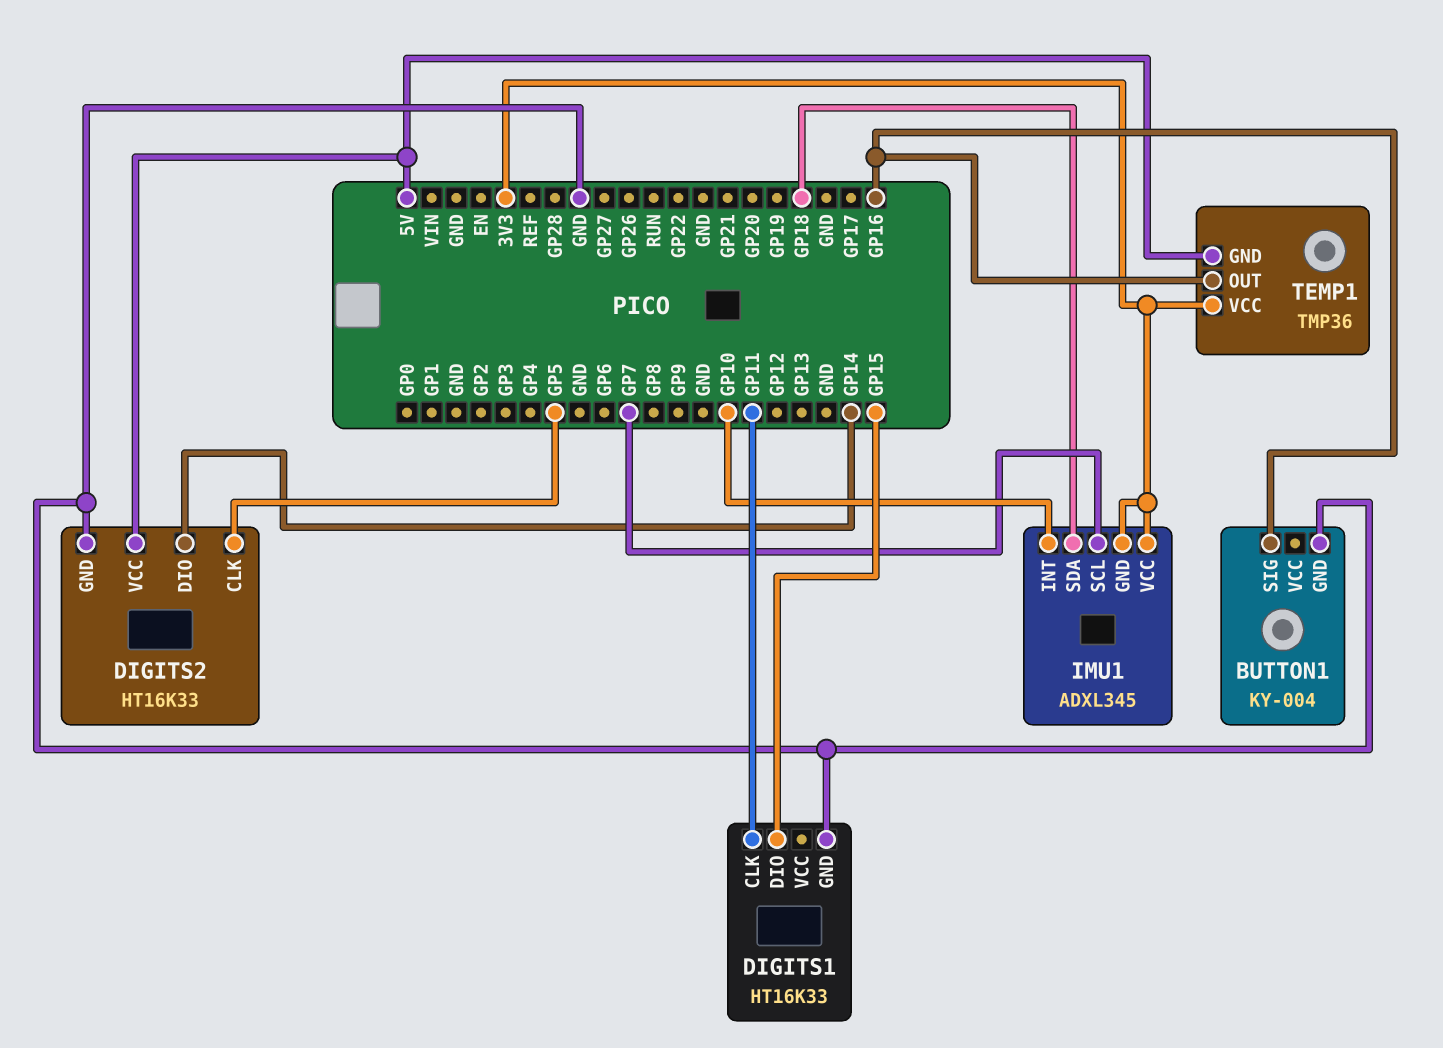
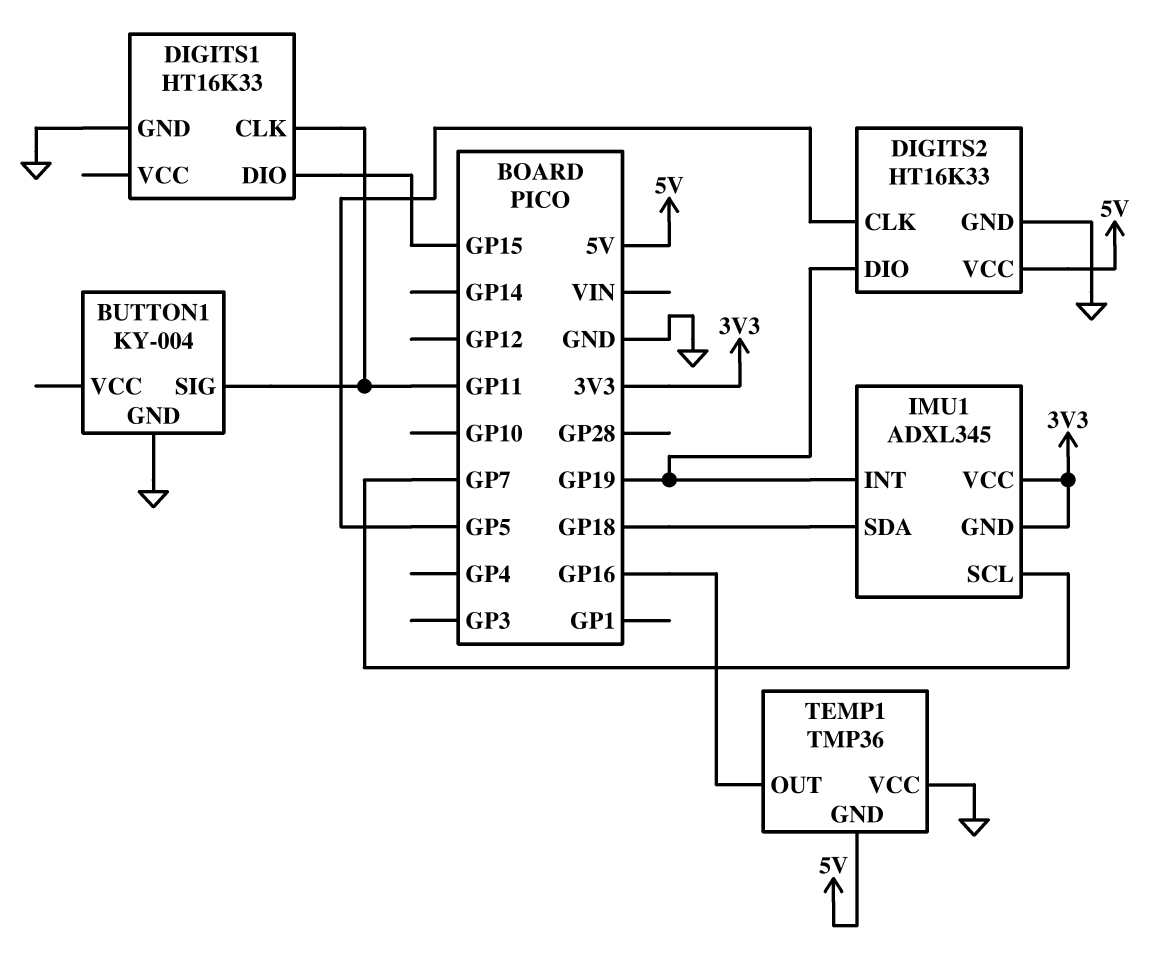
BUTTON1 pin SIG: GP16 -> GP11
DIGITS2 pin DIO: GP14 -> GP19
IMU1 pin INT: GP10 -> GP19
TEMP1 pin VCC: 3V3 -> GND

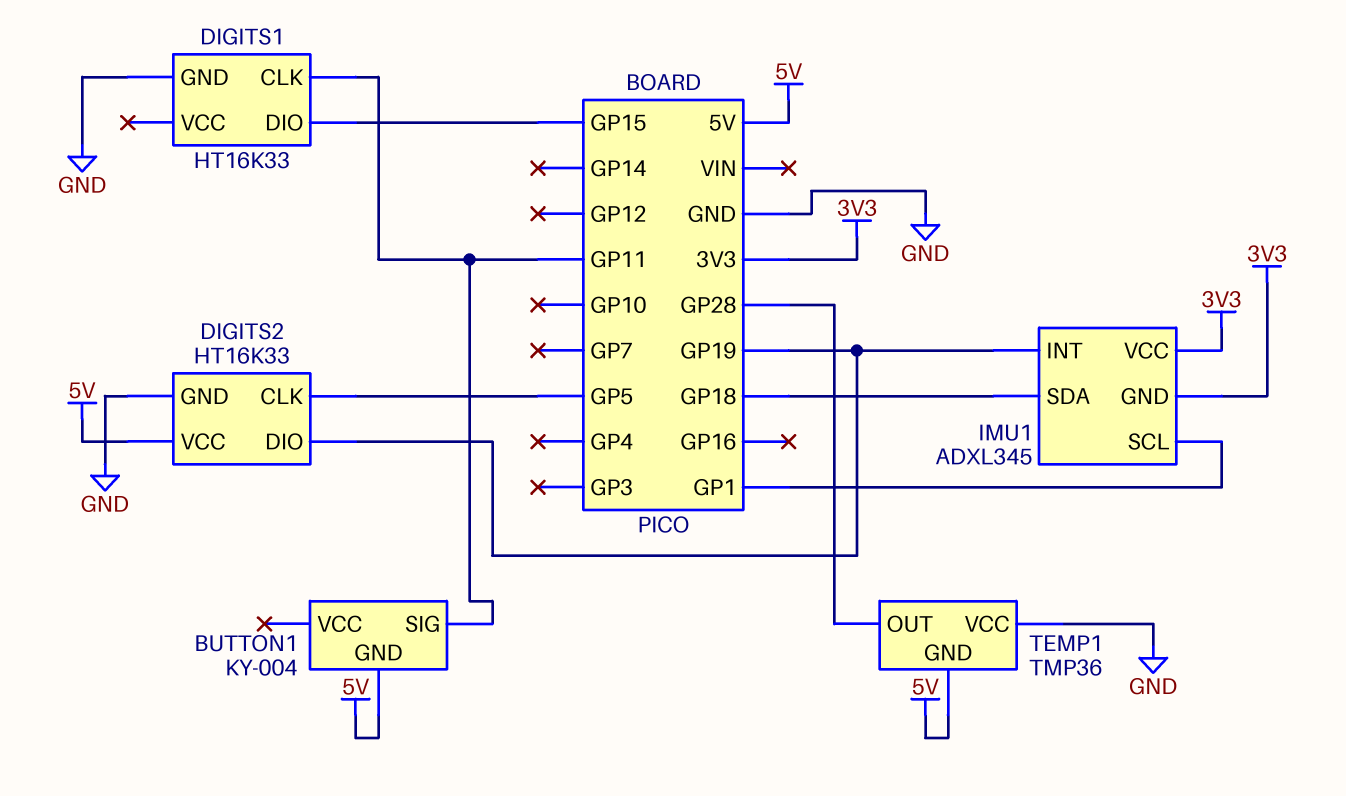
BUTTON1 pin GND: GND -> 5V
IMU1 pin SCL: GP7 -> GP1
TEMP1 pin OUT: GP16 -> GP28

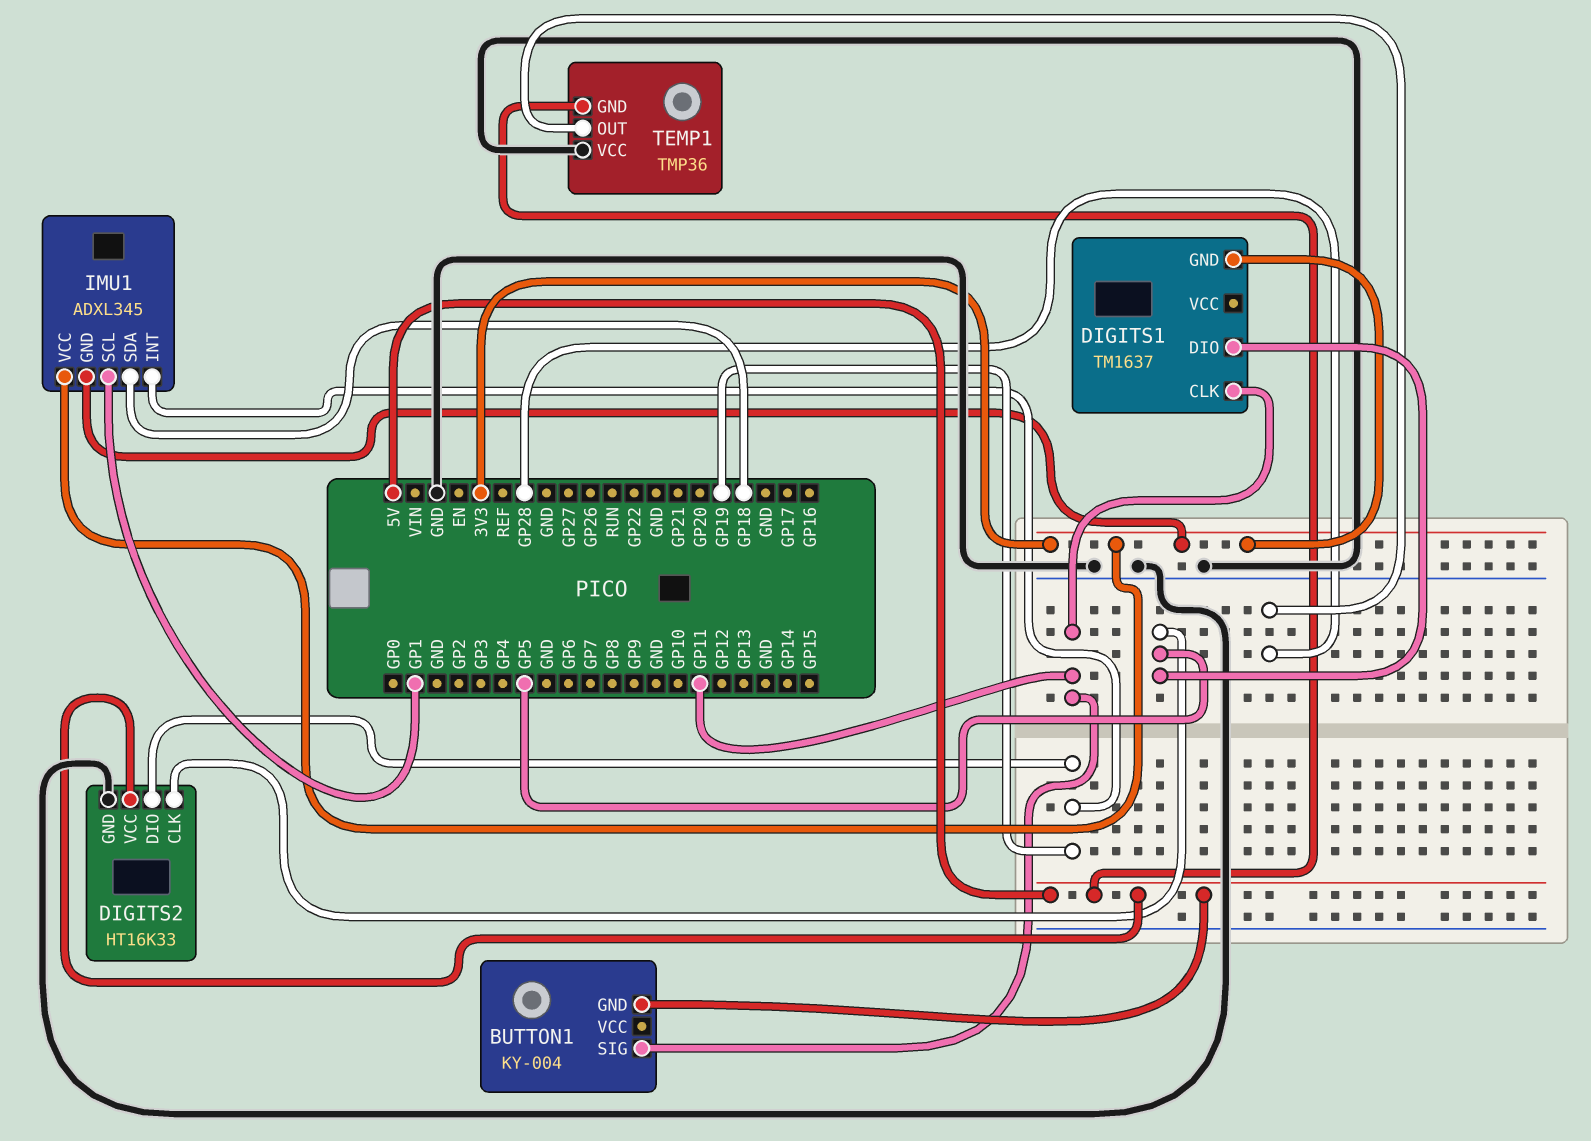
DIGITS1: HT16K33 -> TM1637
DIGITS1 pin DIO: GP15 -> GP5
DIGITS1 pin GND: GND -> 3V3

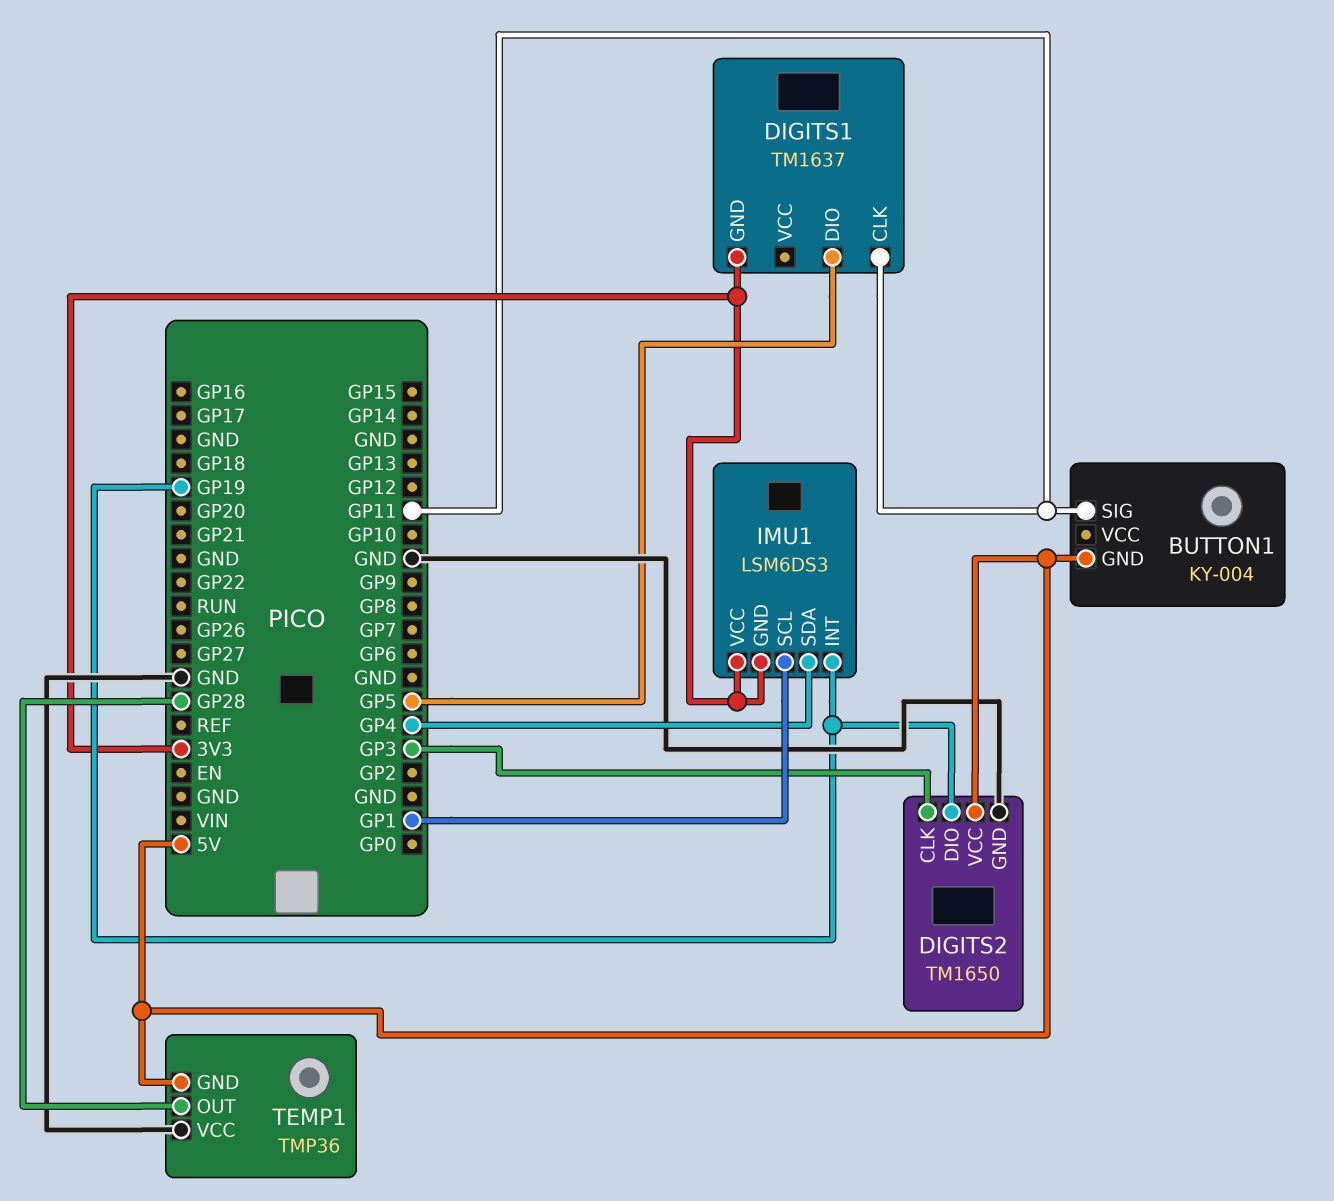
DIGITS2: HT16K33 -> TM1650
DIGITS2 pin CLK: GP5 -> GP3
IMU1: ADXL345 -> LSM6DS3
IMU1 pin SDA: GP18 -> GP4

